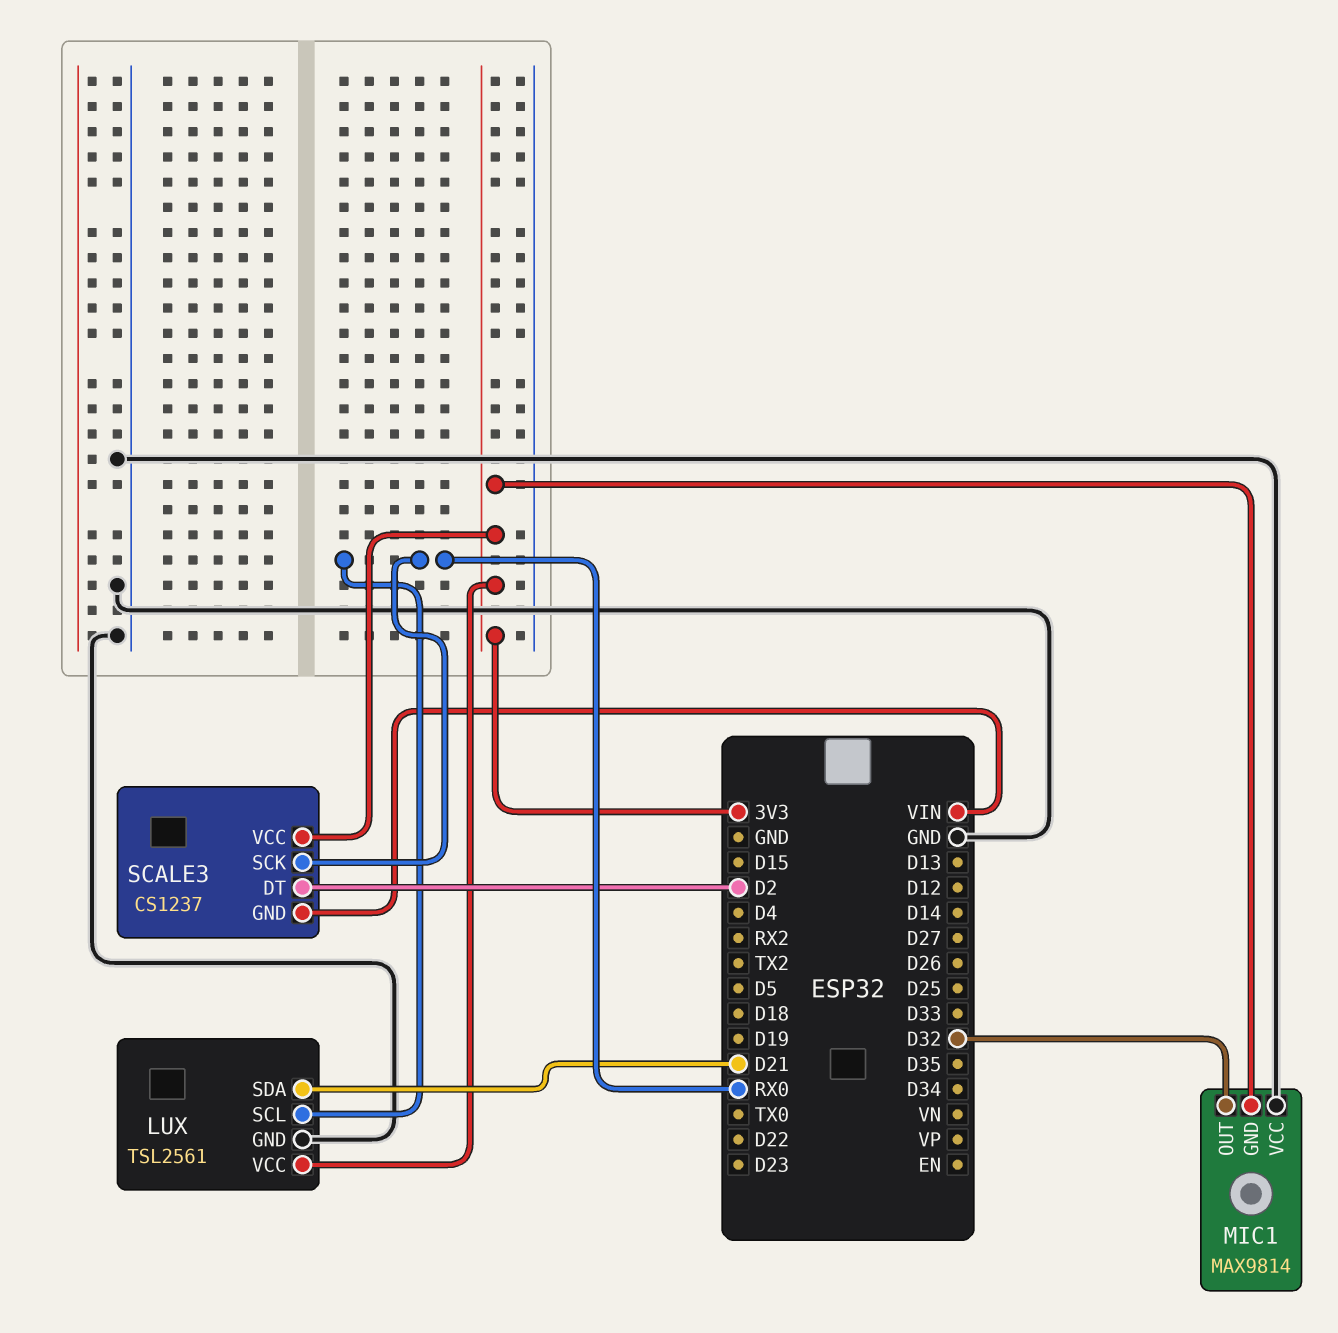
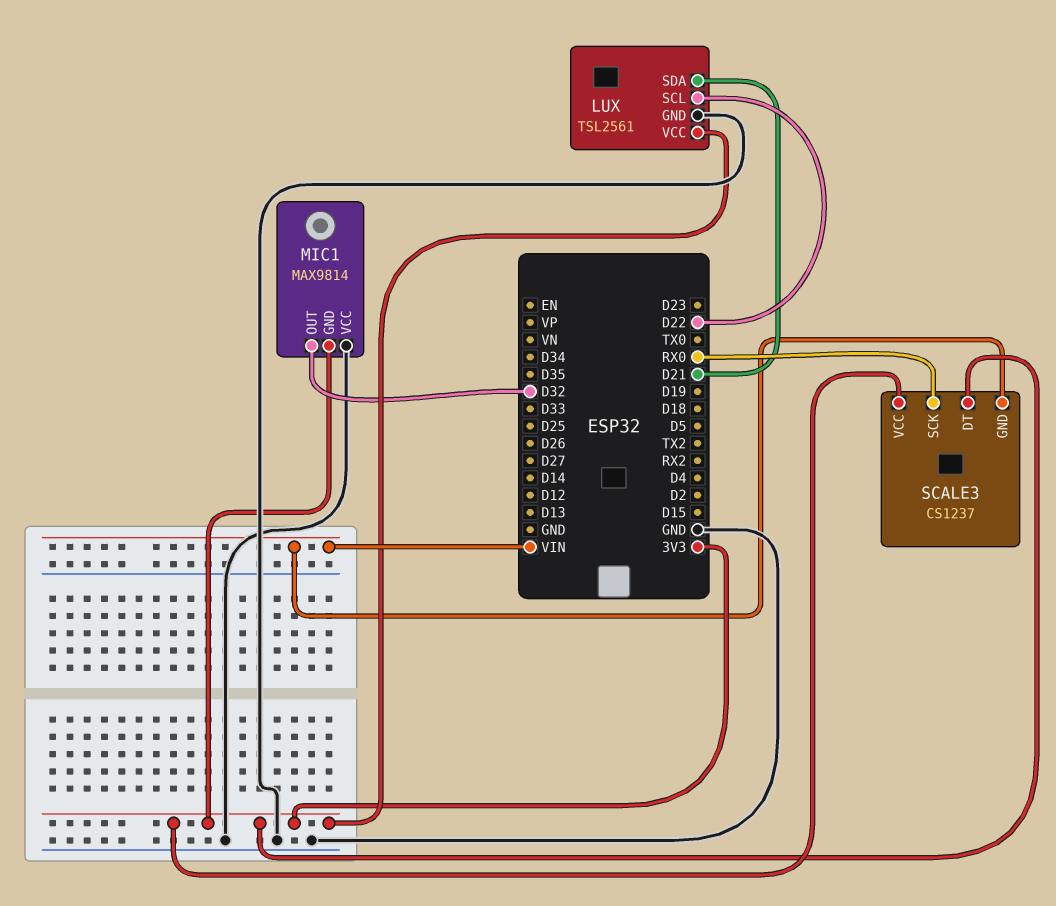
LUX pin SCL: RX0 -> D22
SCALE3 pin DT: D2 -> 3V3

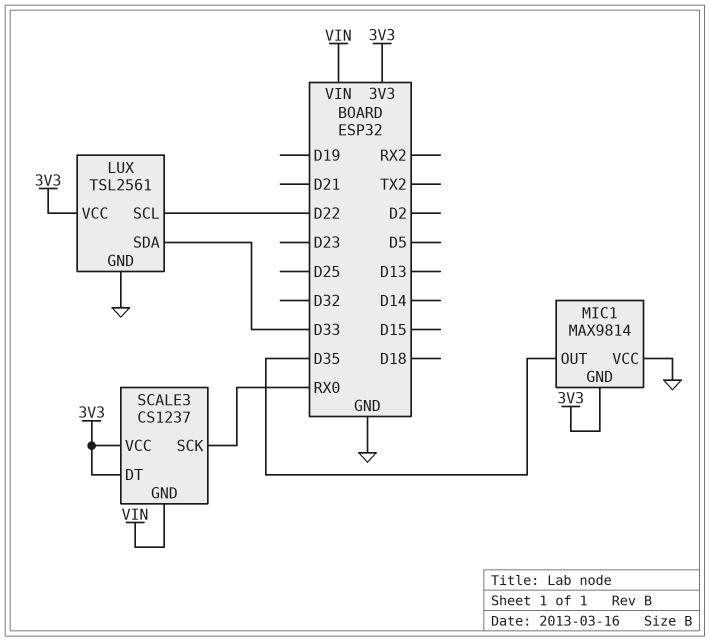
LUX pin SDA: D21 -> D33
MIC1 pin OUT: D32 -> D35

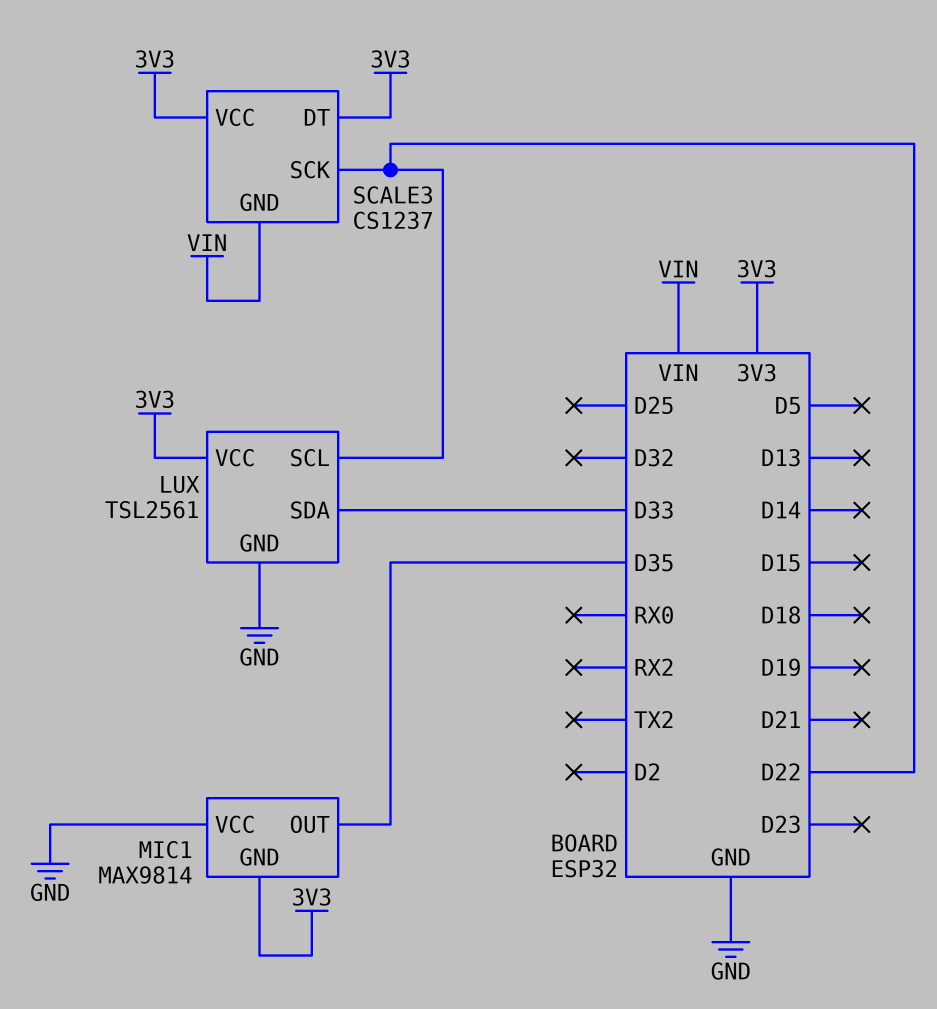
SCALE3 pin SCK: RX0 -> D22

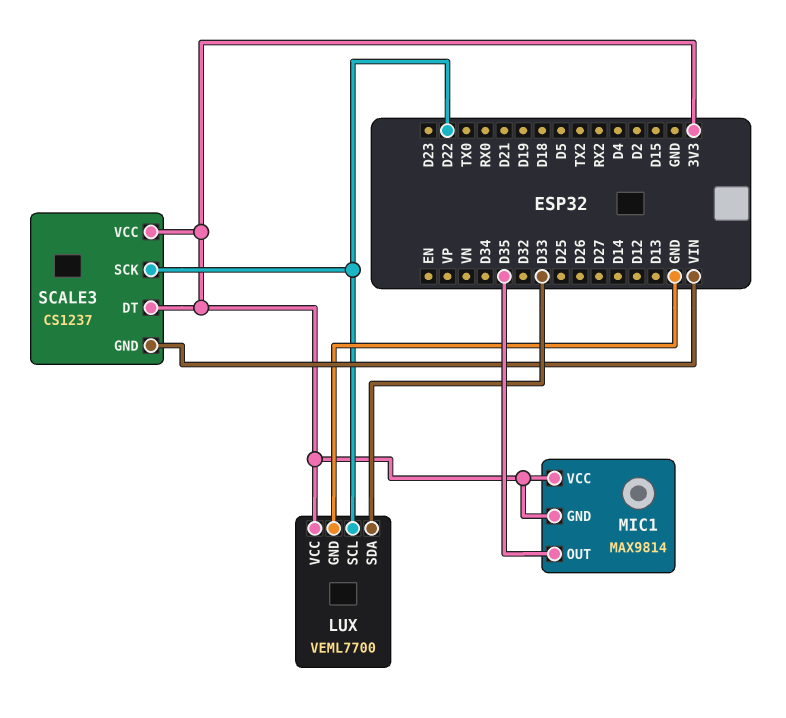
LUX: TSL2561 -> VEML7700
MIC1 pin VCC: GND -> 3V3

